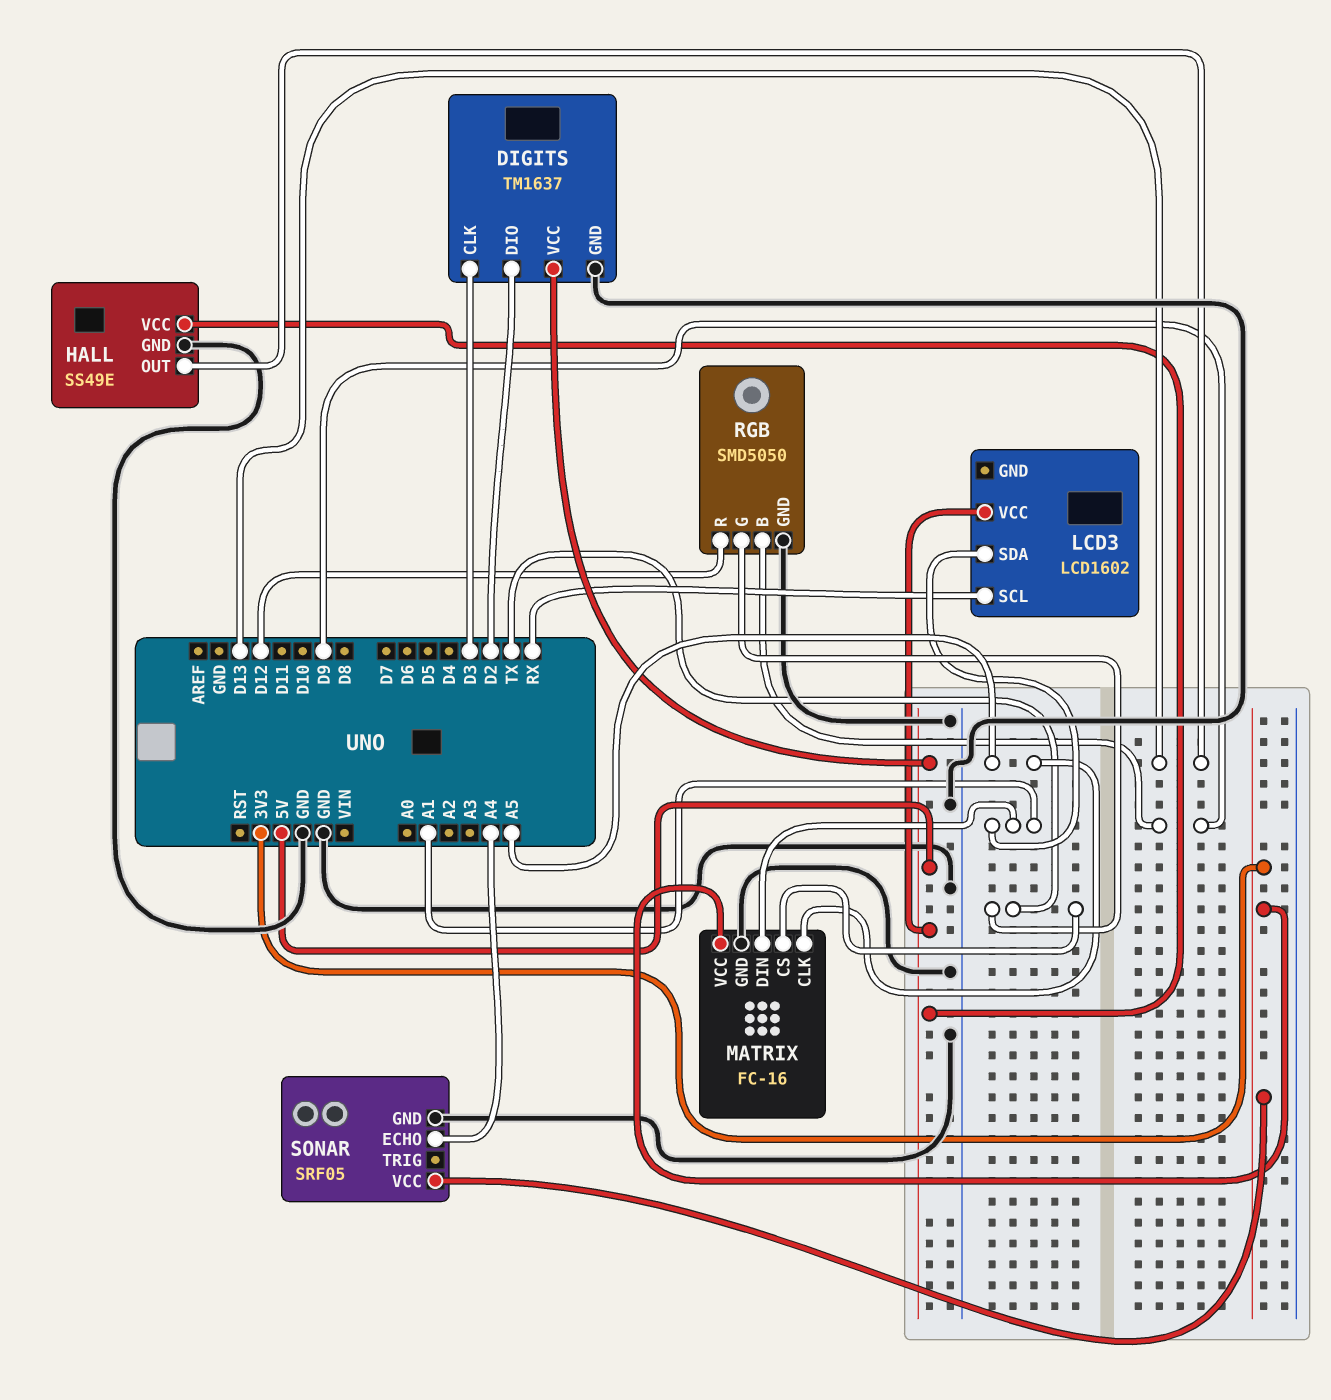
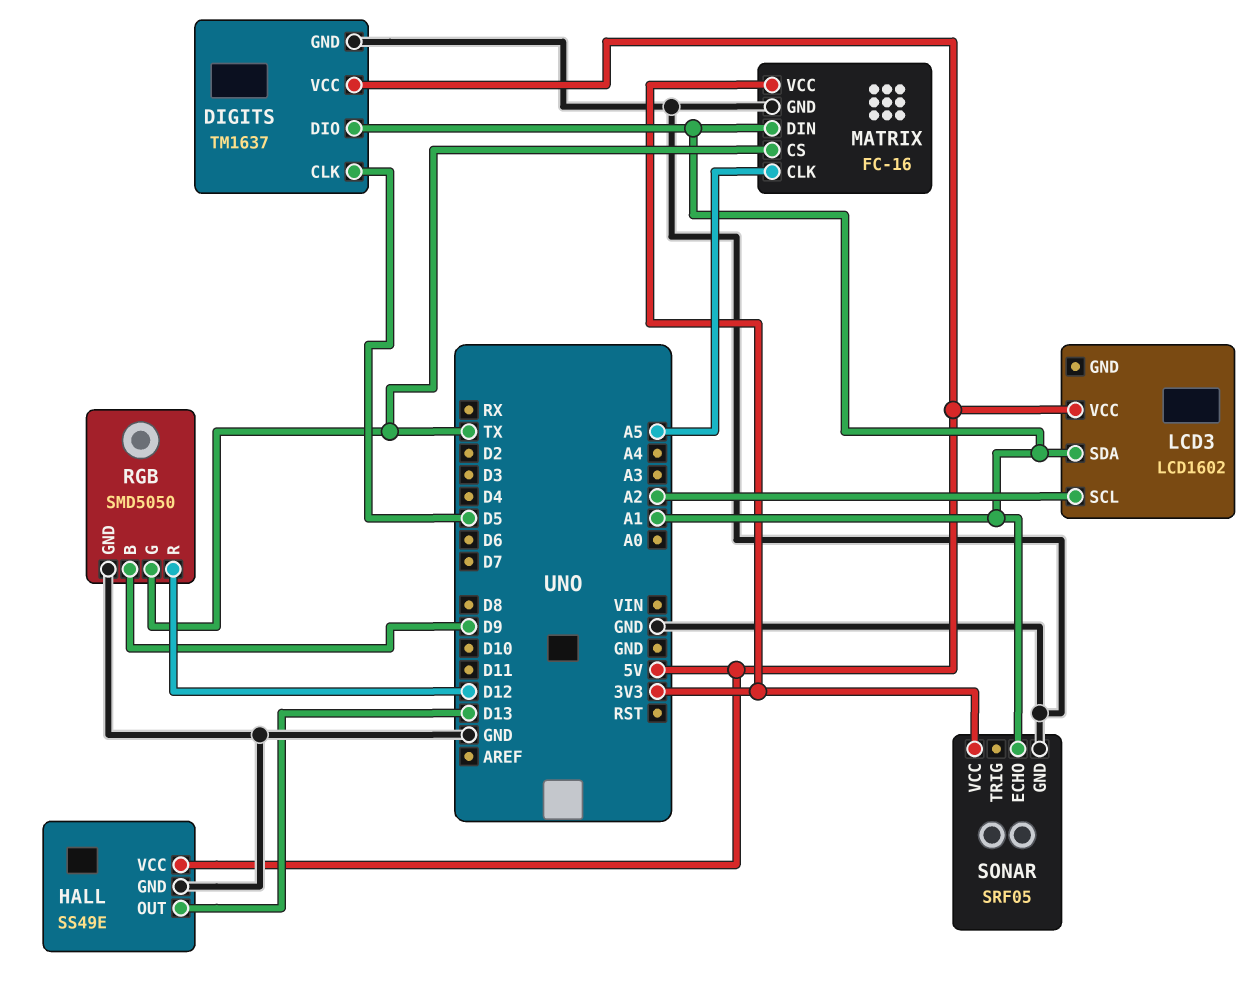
DIGITS pin CLK: D3 -> D5
DIGITS pin DIO: D2 -> A1
LCD3 pin SCL: RX -> A2
SONAR pin ECHO: A4 -> A1

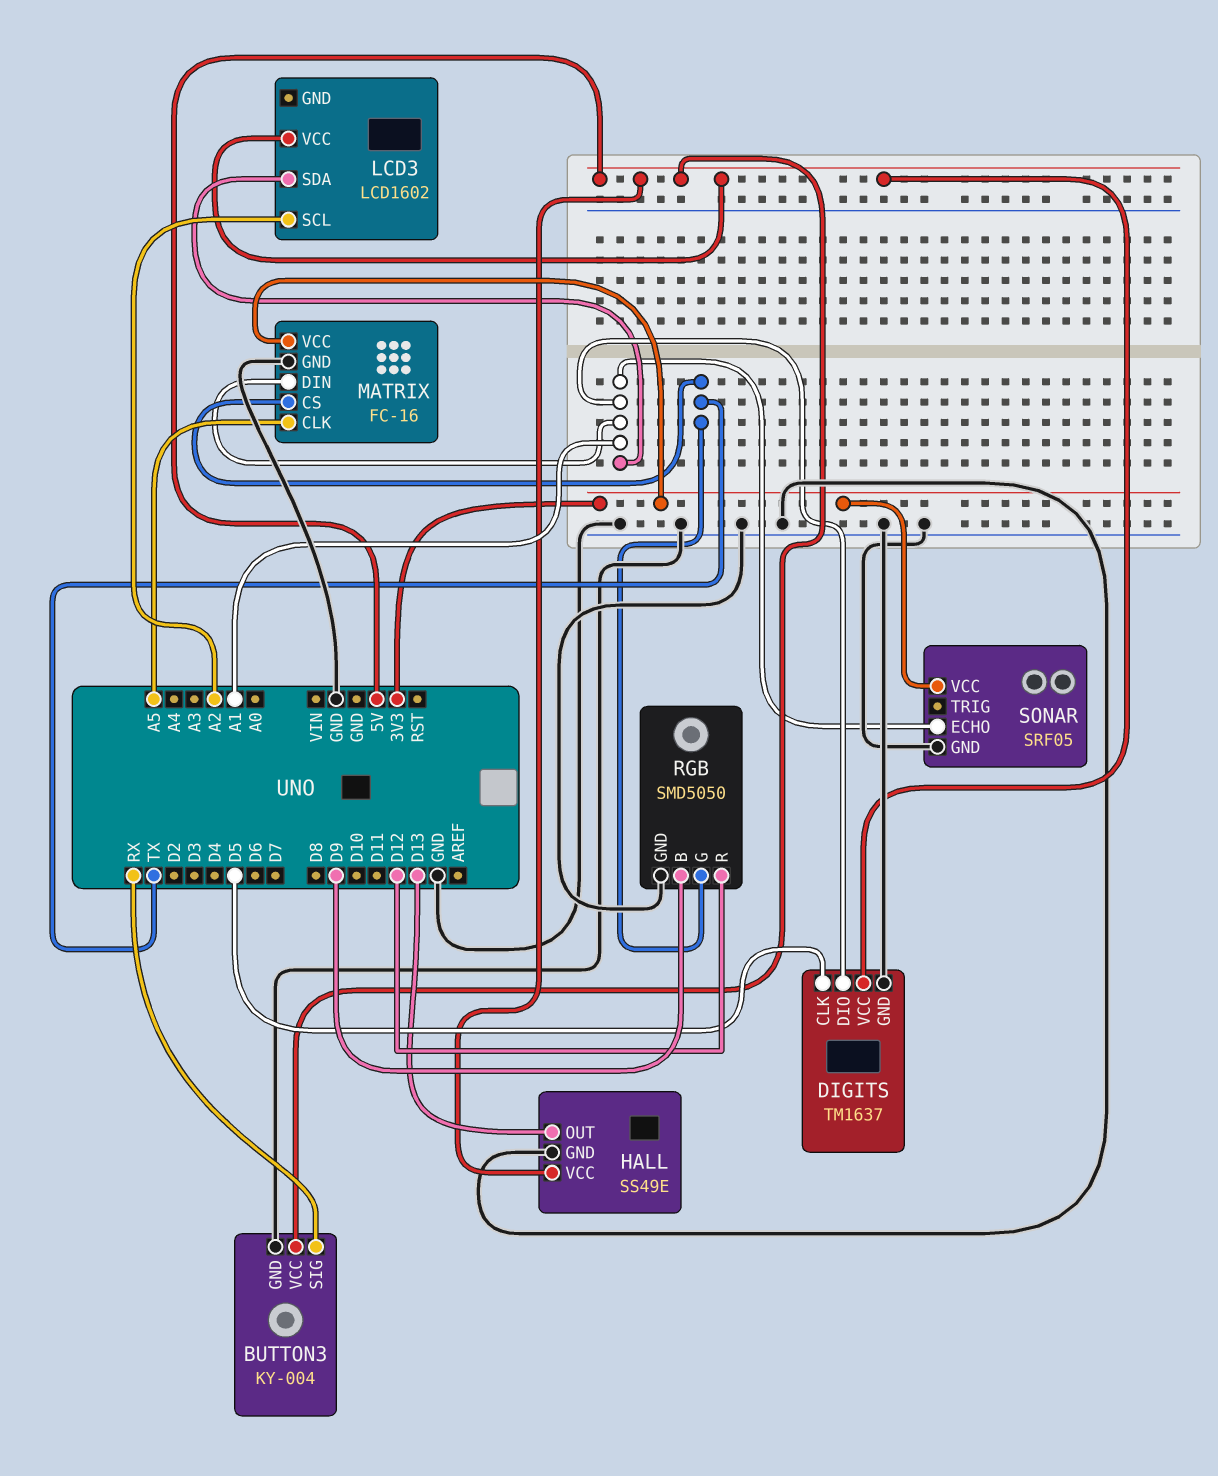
BUTTON3: none -> KY-004
BUTTON3 pin GND: none -> GND
BUTTON3 pin SIG: none -> RX
BUTTON3 pin VCC: none -> 5V

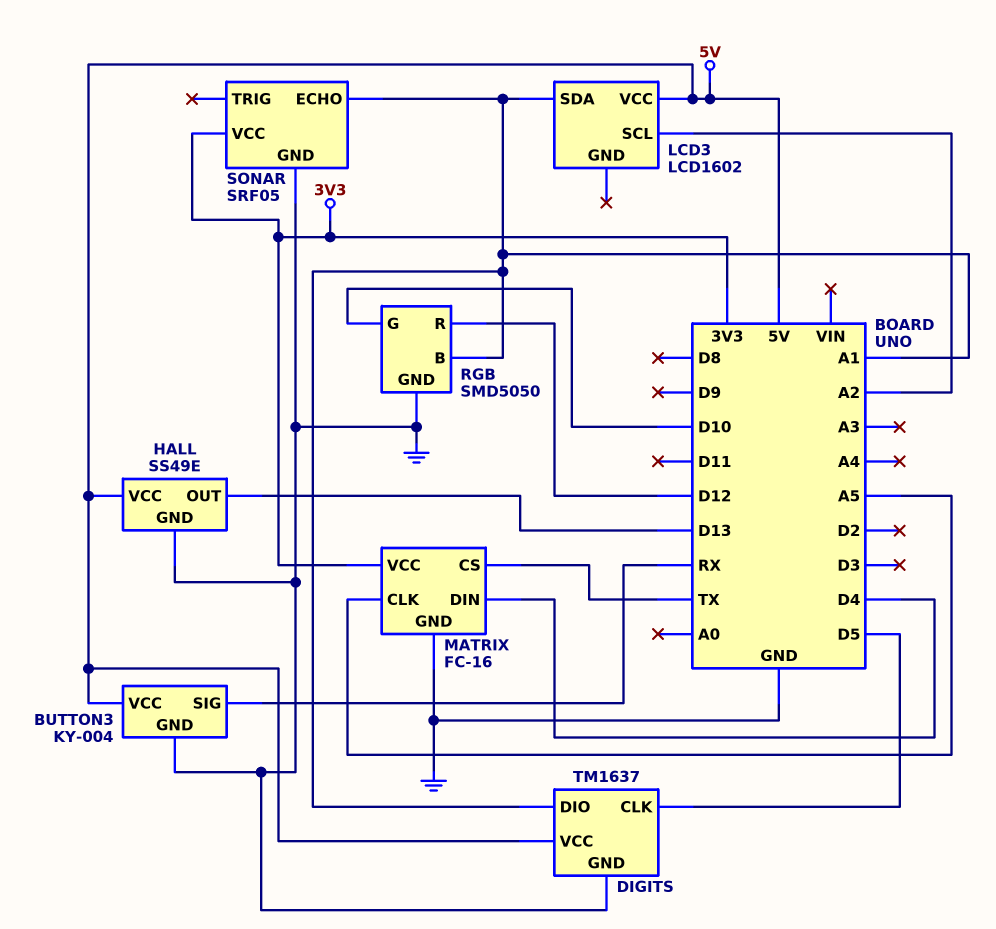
MATRIX pin DIN: A1 -> D4
RGB pin B: D9 -> A1
RGB pin G: TX -> D10

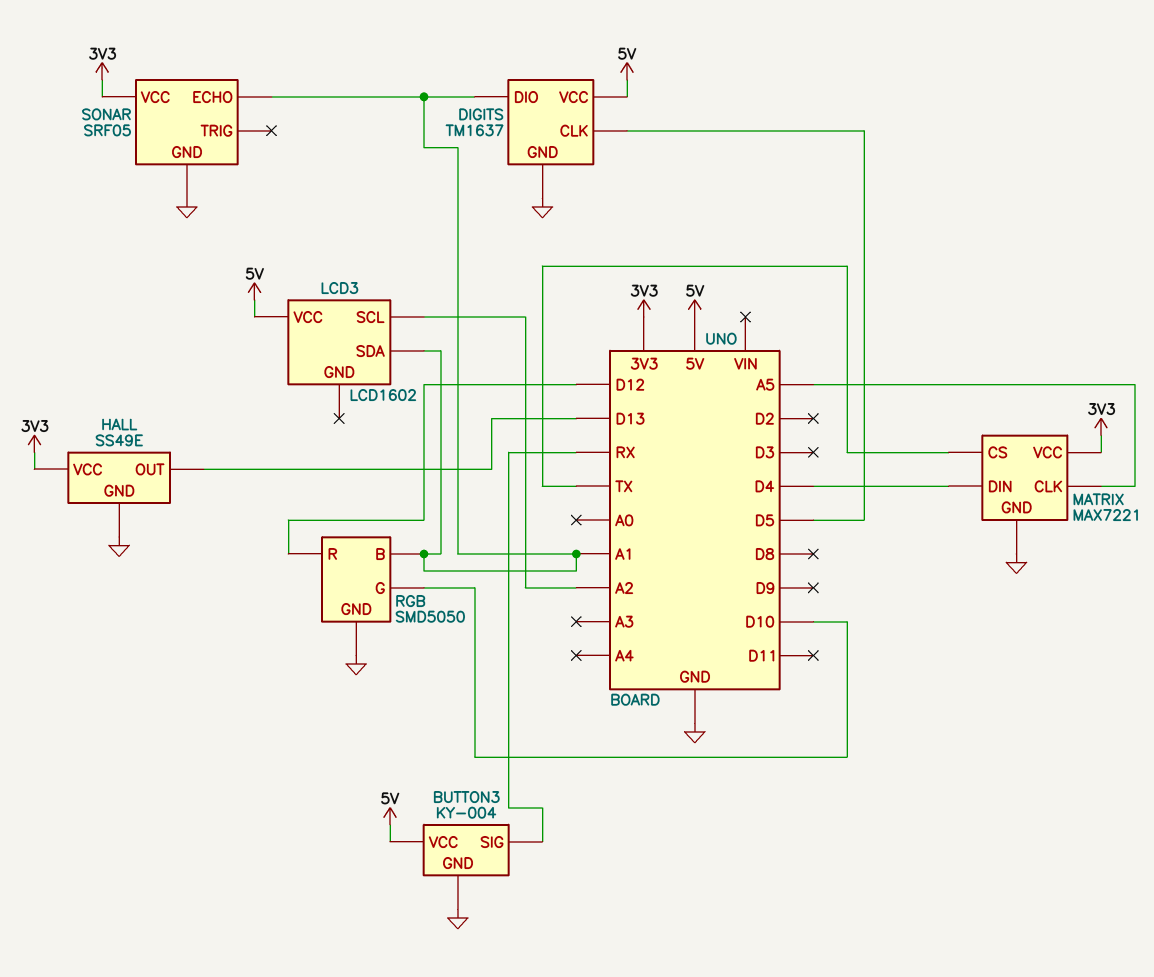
HALL pin VCC: 5V -> 3V3
MATRIX: FC-16 -> MAX7221

